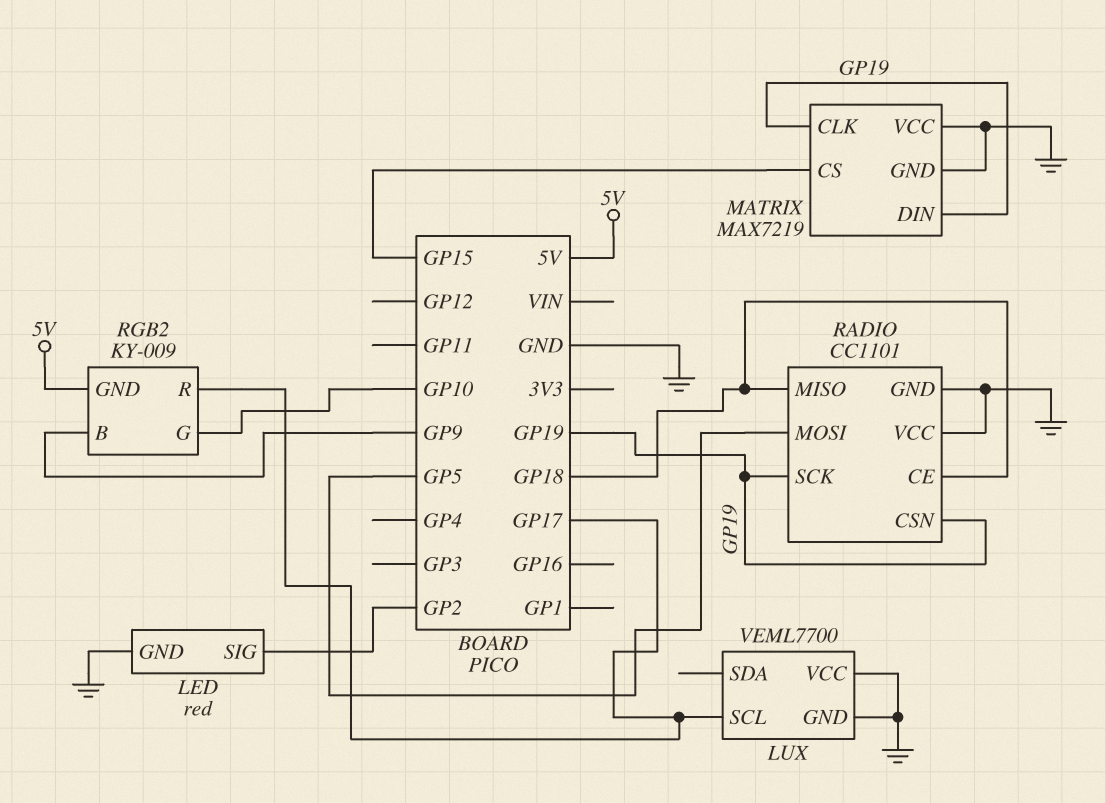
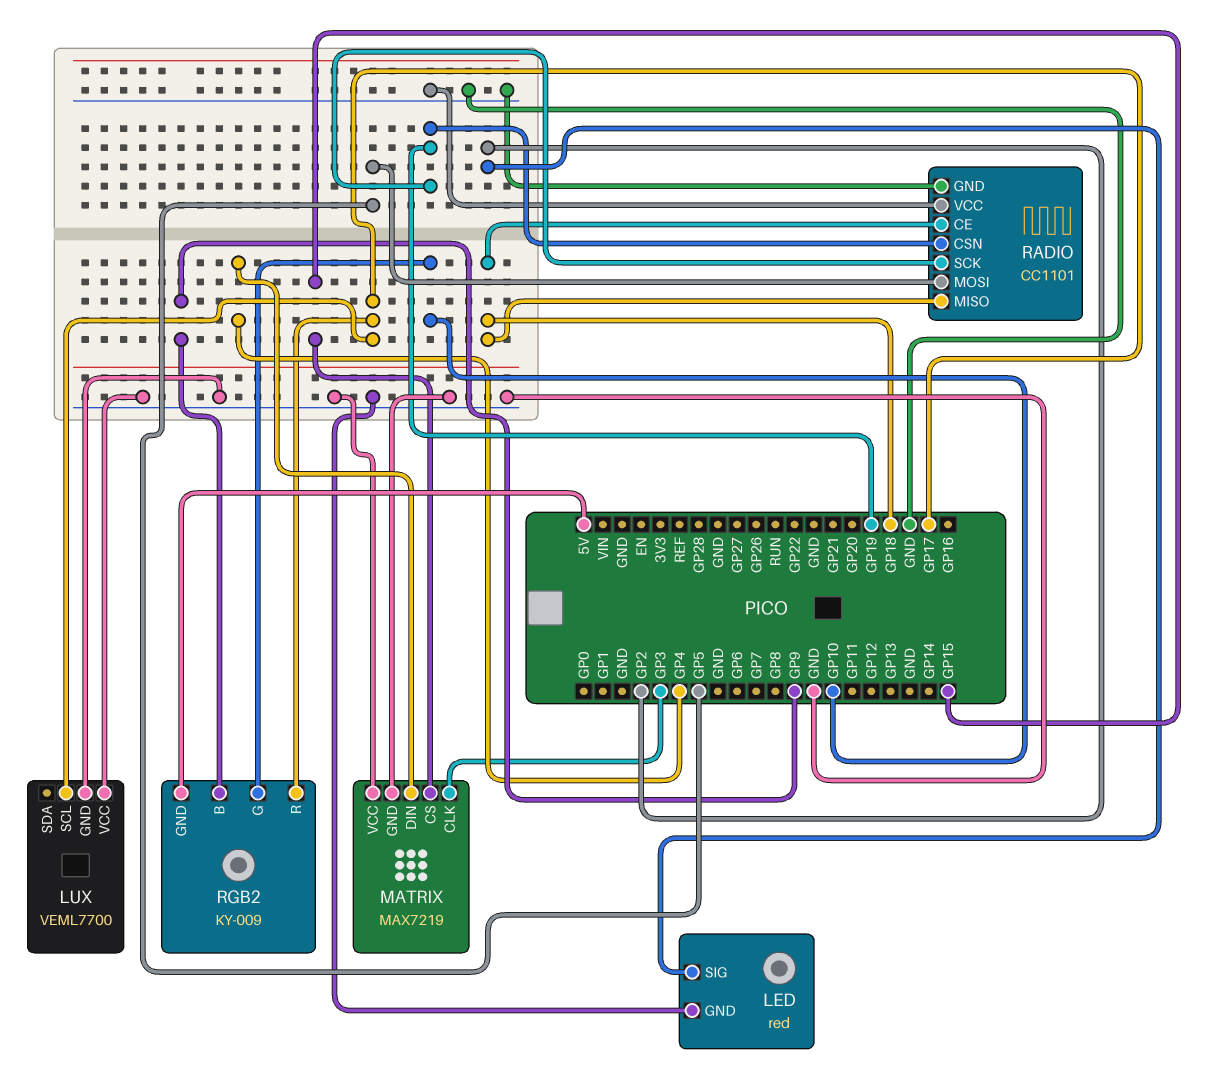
MATRIX pin CLK: GP19 -> GP3
MATRIX pin DIN: GP19 -> GP4

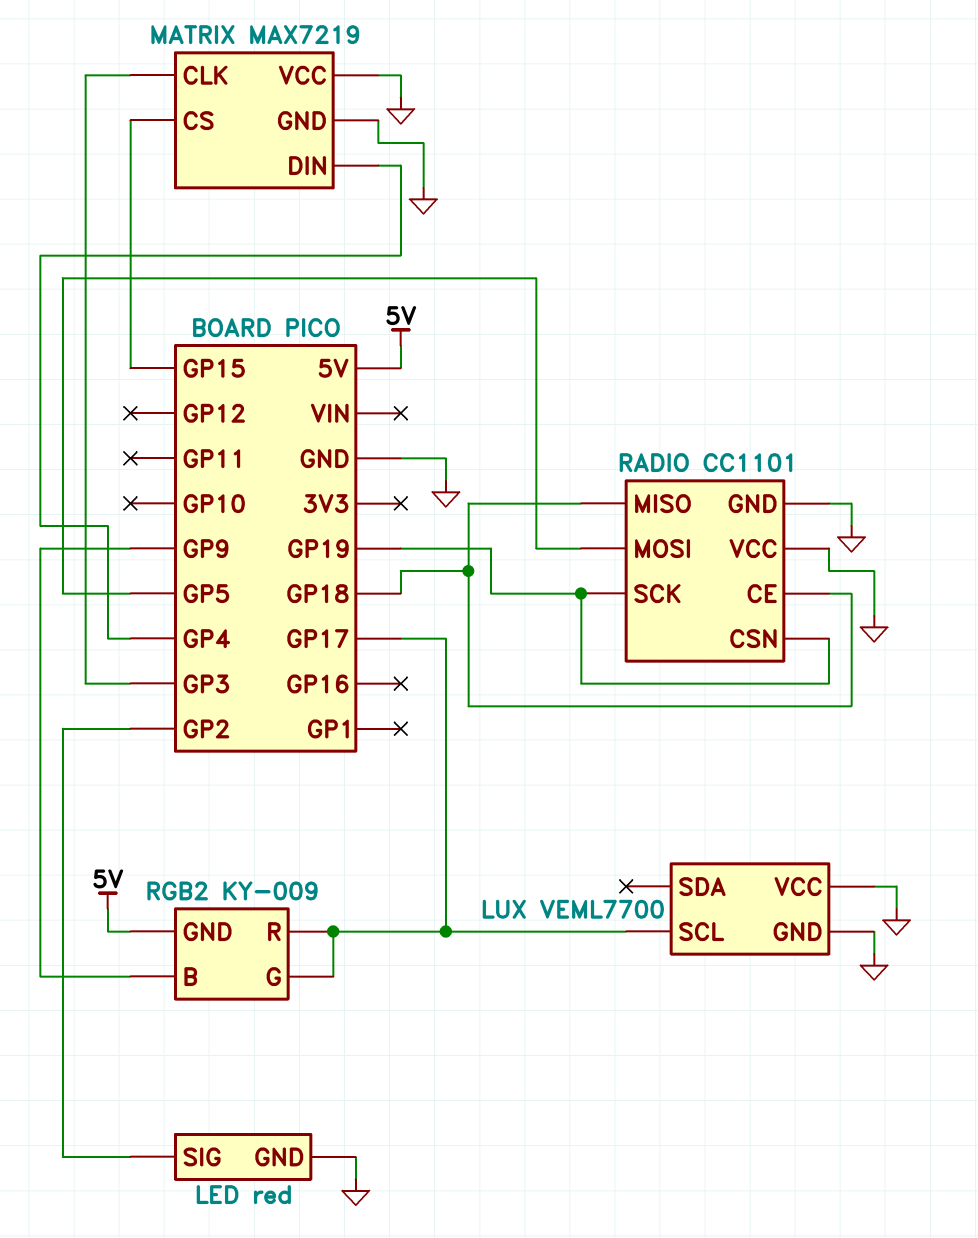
RGB2 pin G: GP10 -> GP17

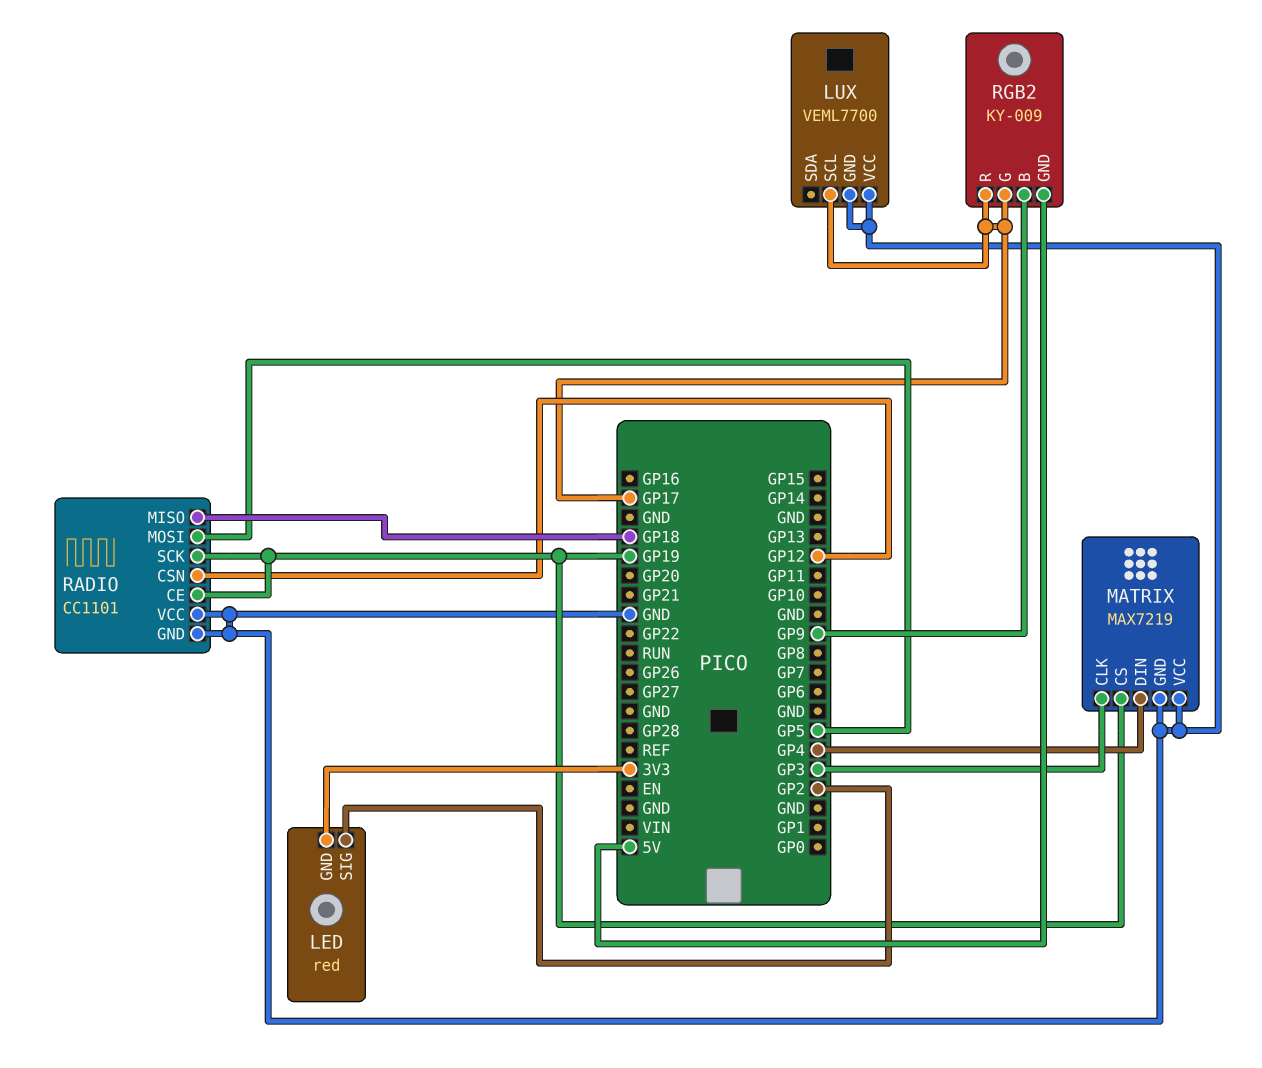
LED pin GND: GND -> 3V3
MATRIX pin CS: GP15 -> GP19
RADIO pin CE: GP18 -> GP19
RADIO pin CSN: GP19 -> GP12

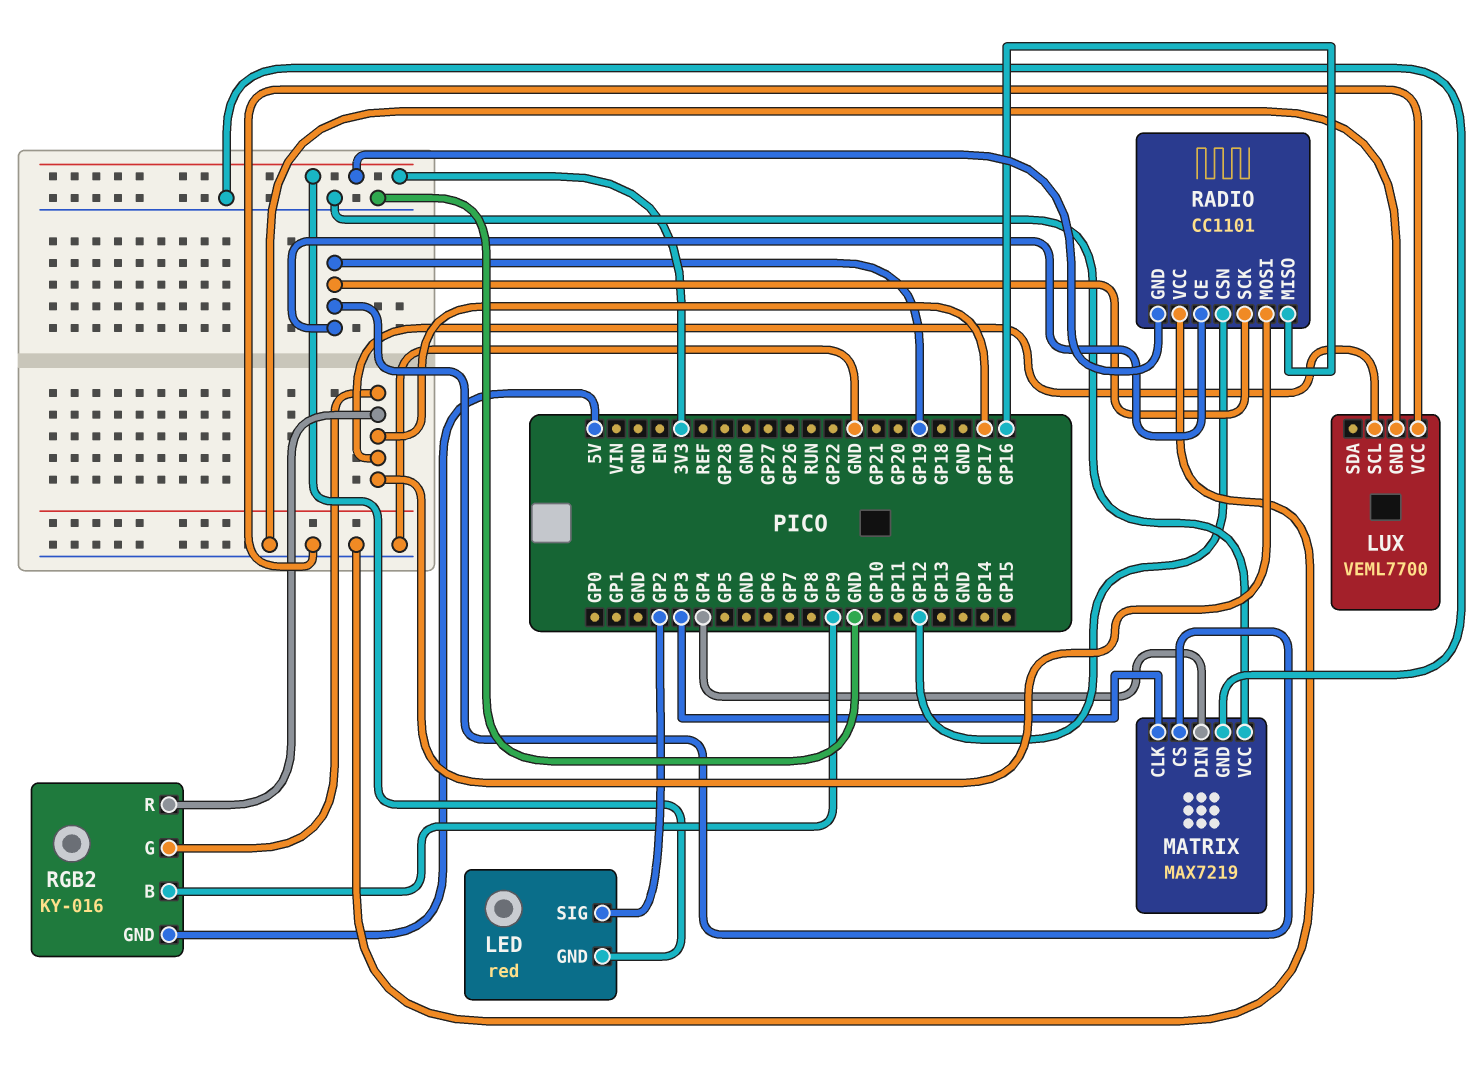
RADIO pin GND: GND -> 3V3
RADIO pin MISO: GP18 -> GP16
RADIO pin MOSI: GP5 -> GP17
RGB2: KY-009 -> KY-016

